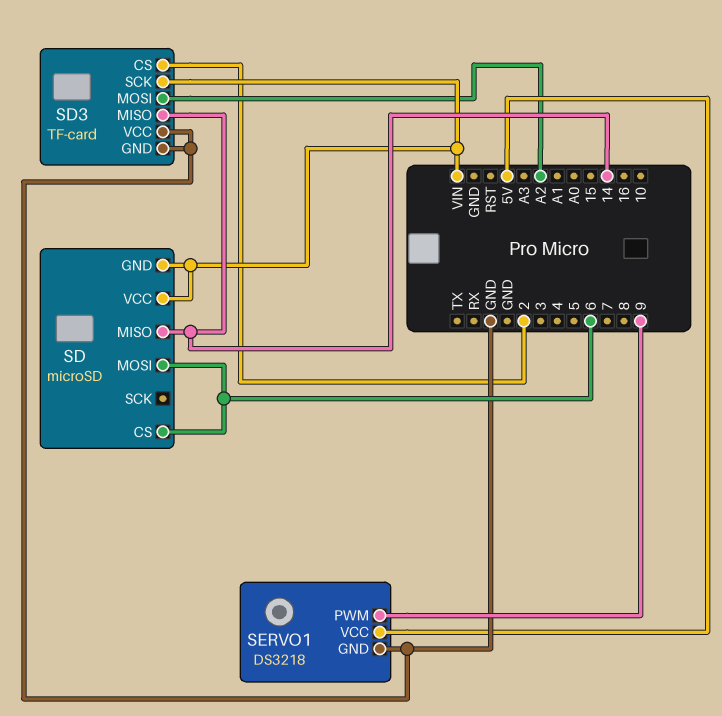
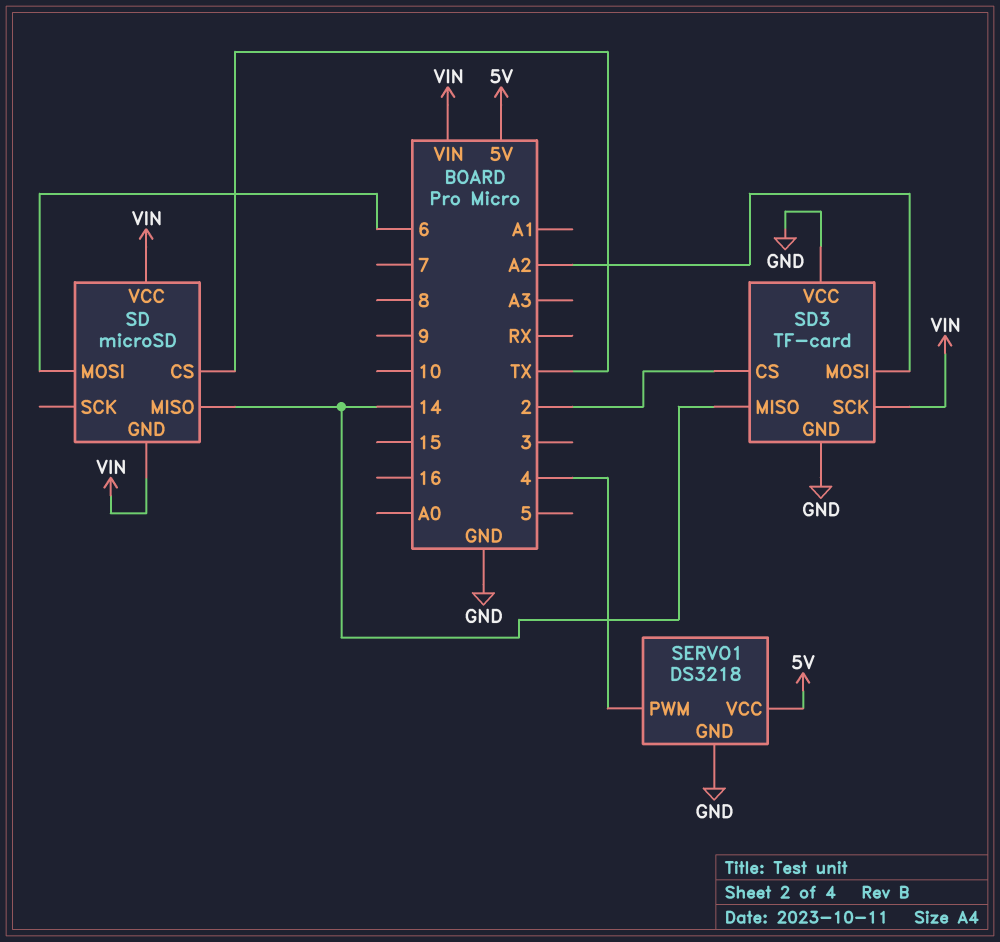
SD pin CS: 6 -> TX
SERVO1 pin PWM: 9 -> 4

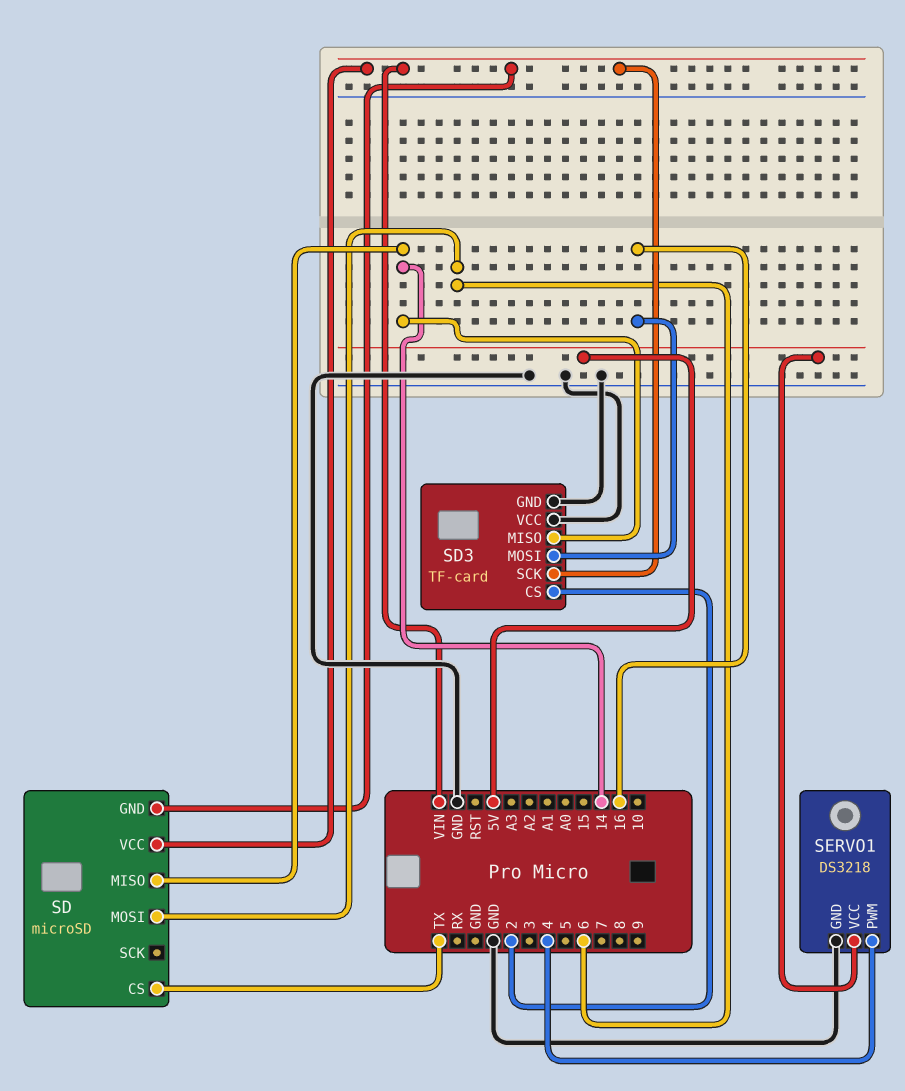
SD3 pin MOSI: A2 -> 16

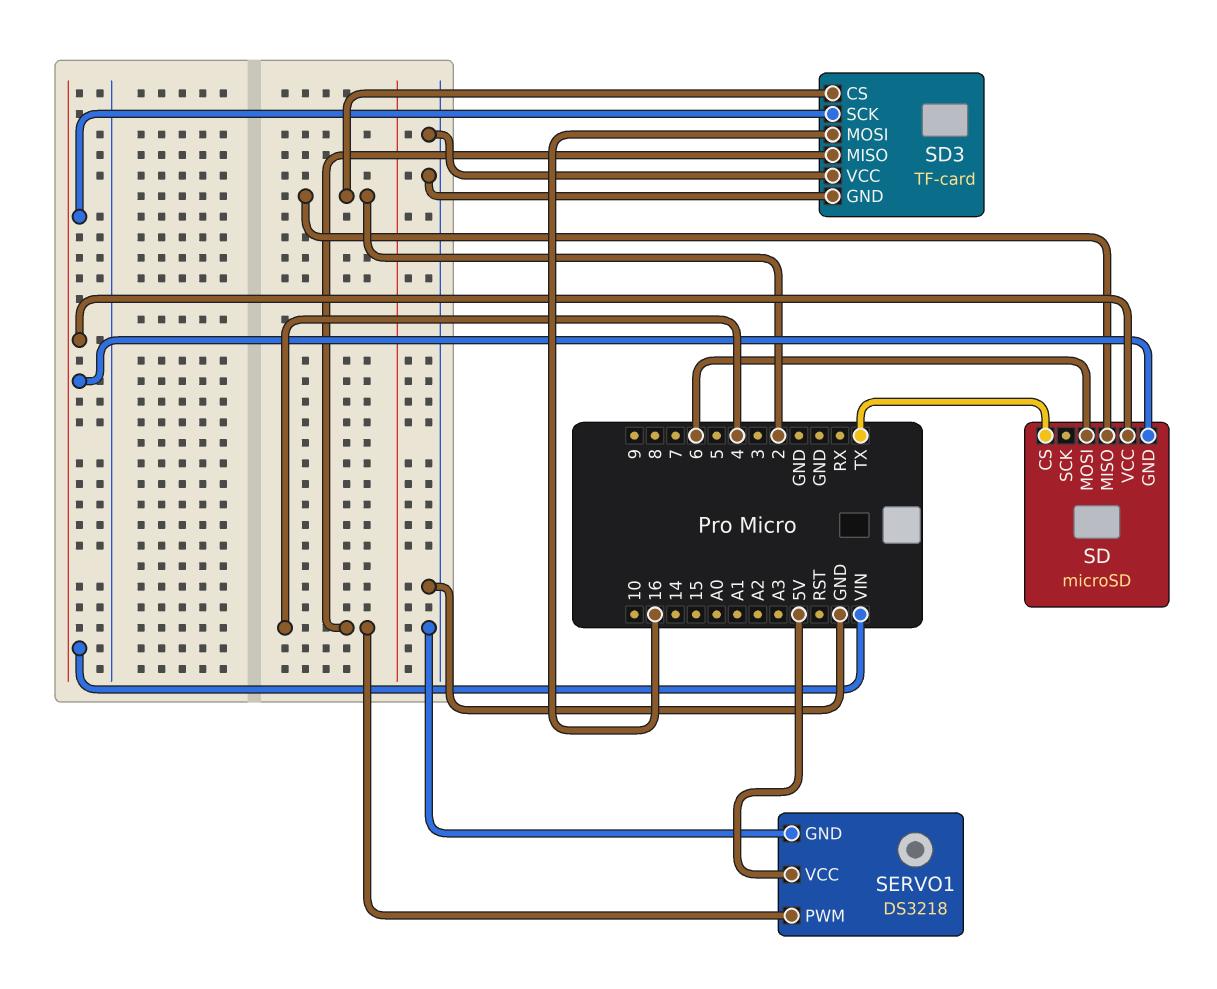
SD pin MISO: 14 -> 2
SD3 pin MISO: 14 -> 4

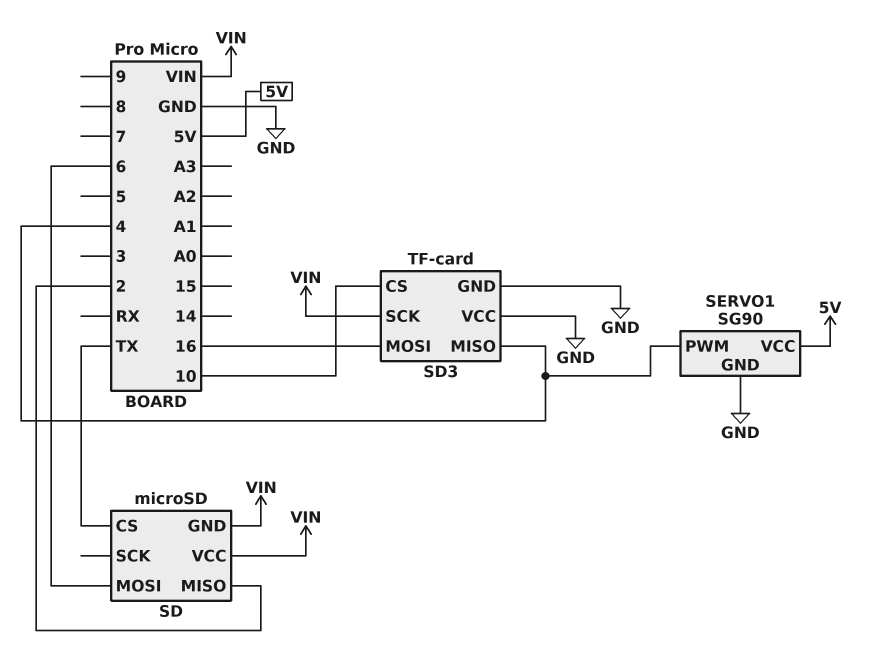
SD3 pin CS: 2 -> 10
SERVO1: DS3218 -> SG90

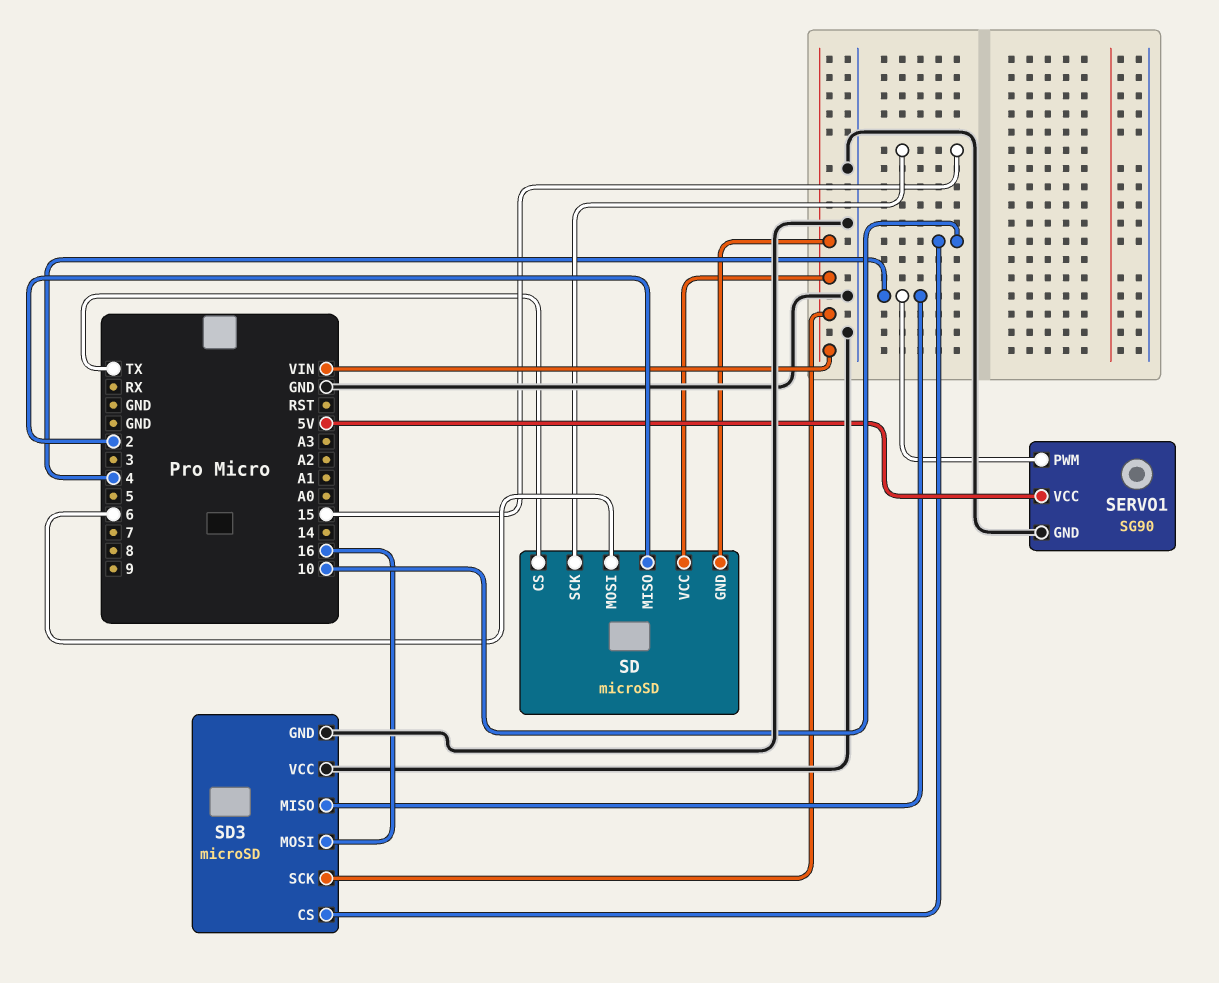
SD pin SCK: none -> 15
SD3: TF-card -> microSD

